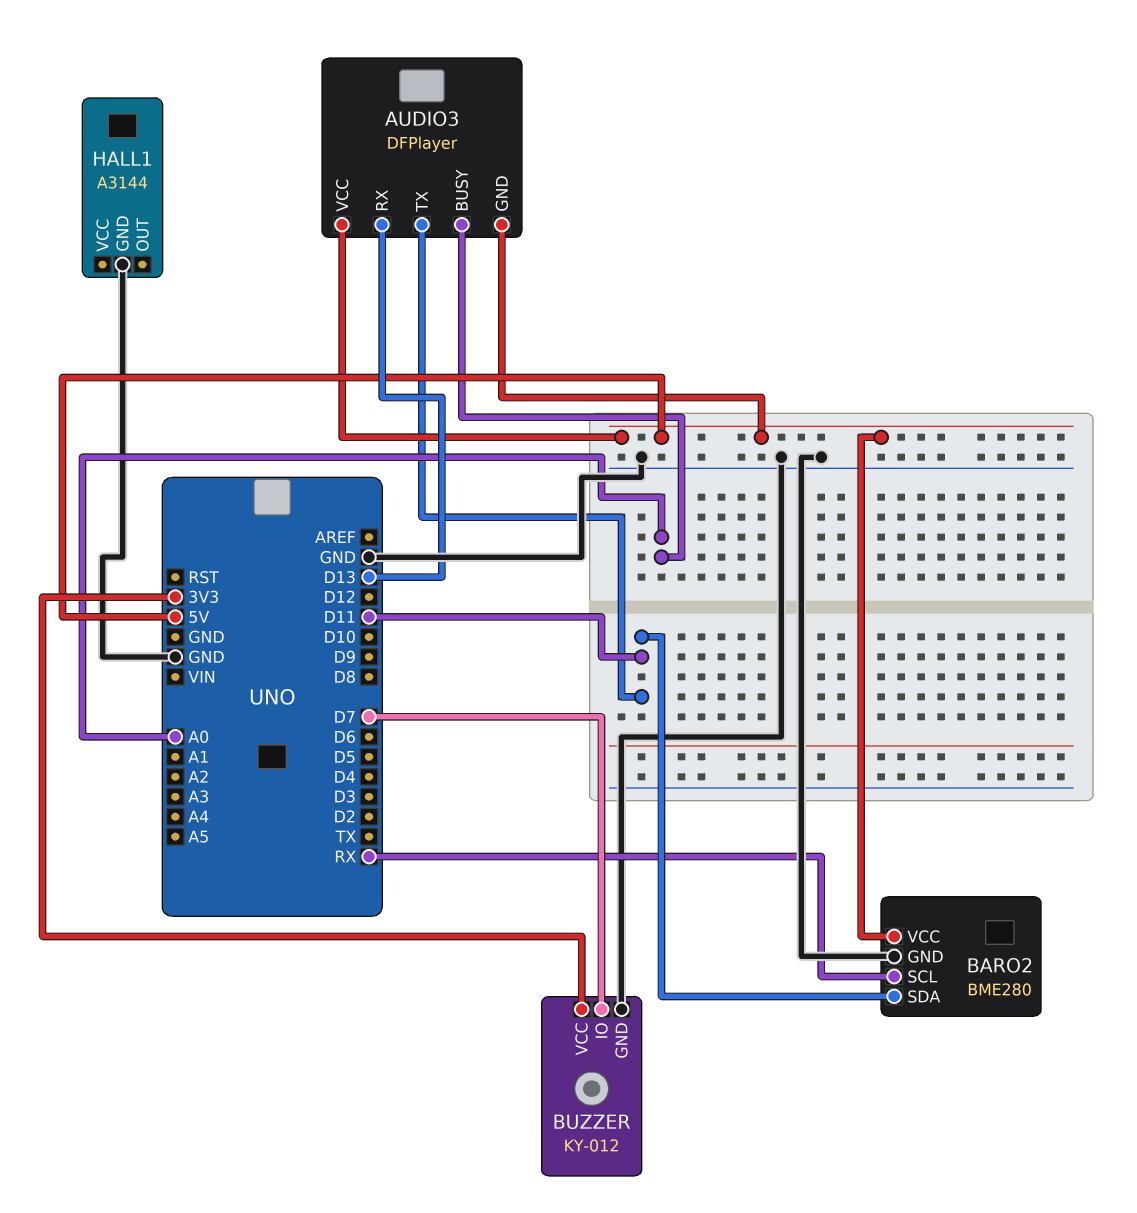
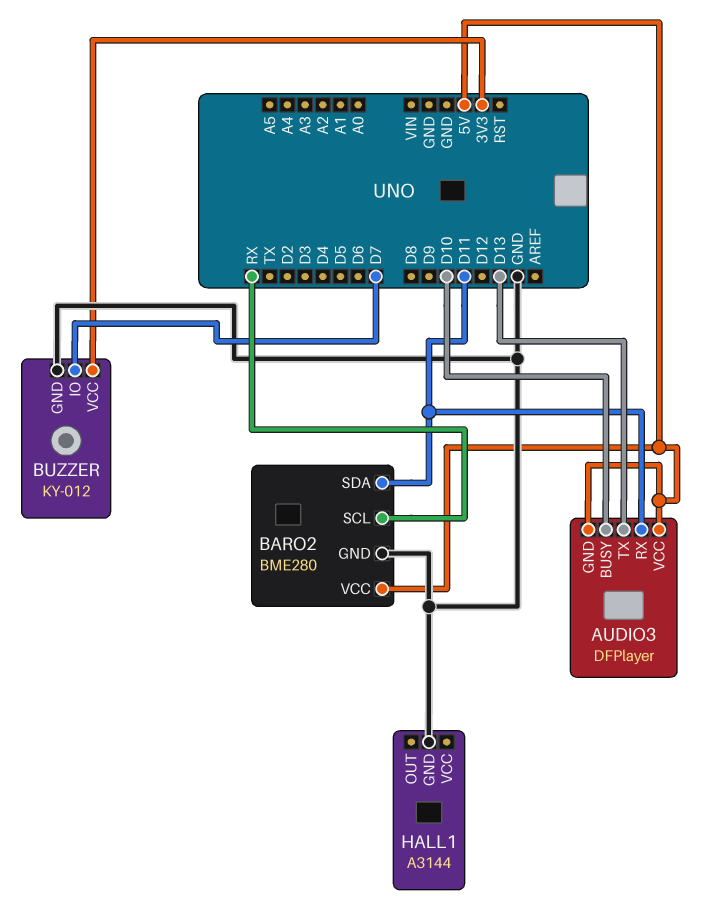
AUDIO3 pin BUSY: A0 -> D10
AUDIO3 pin RX: D13 -> D11
AUDIO3 pin TX: D11 -> D13

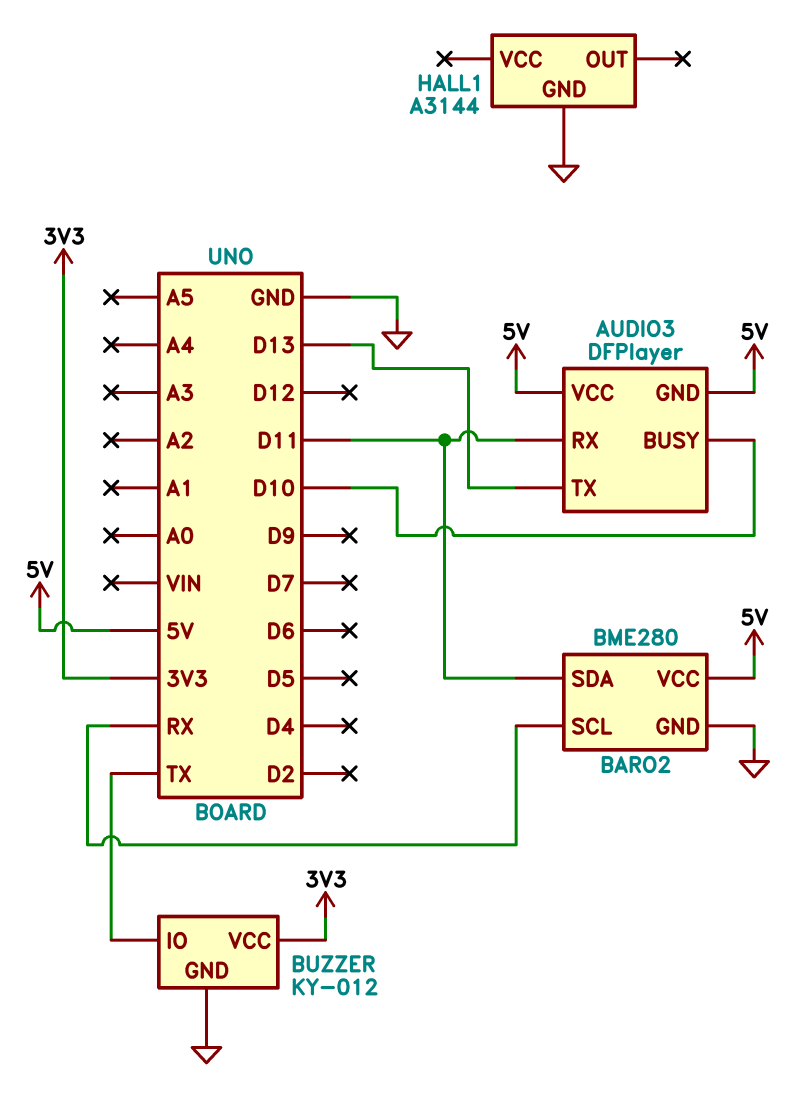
BUZZER pin IO: D7 -> TX

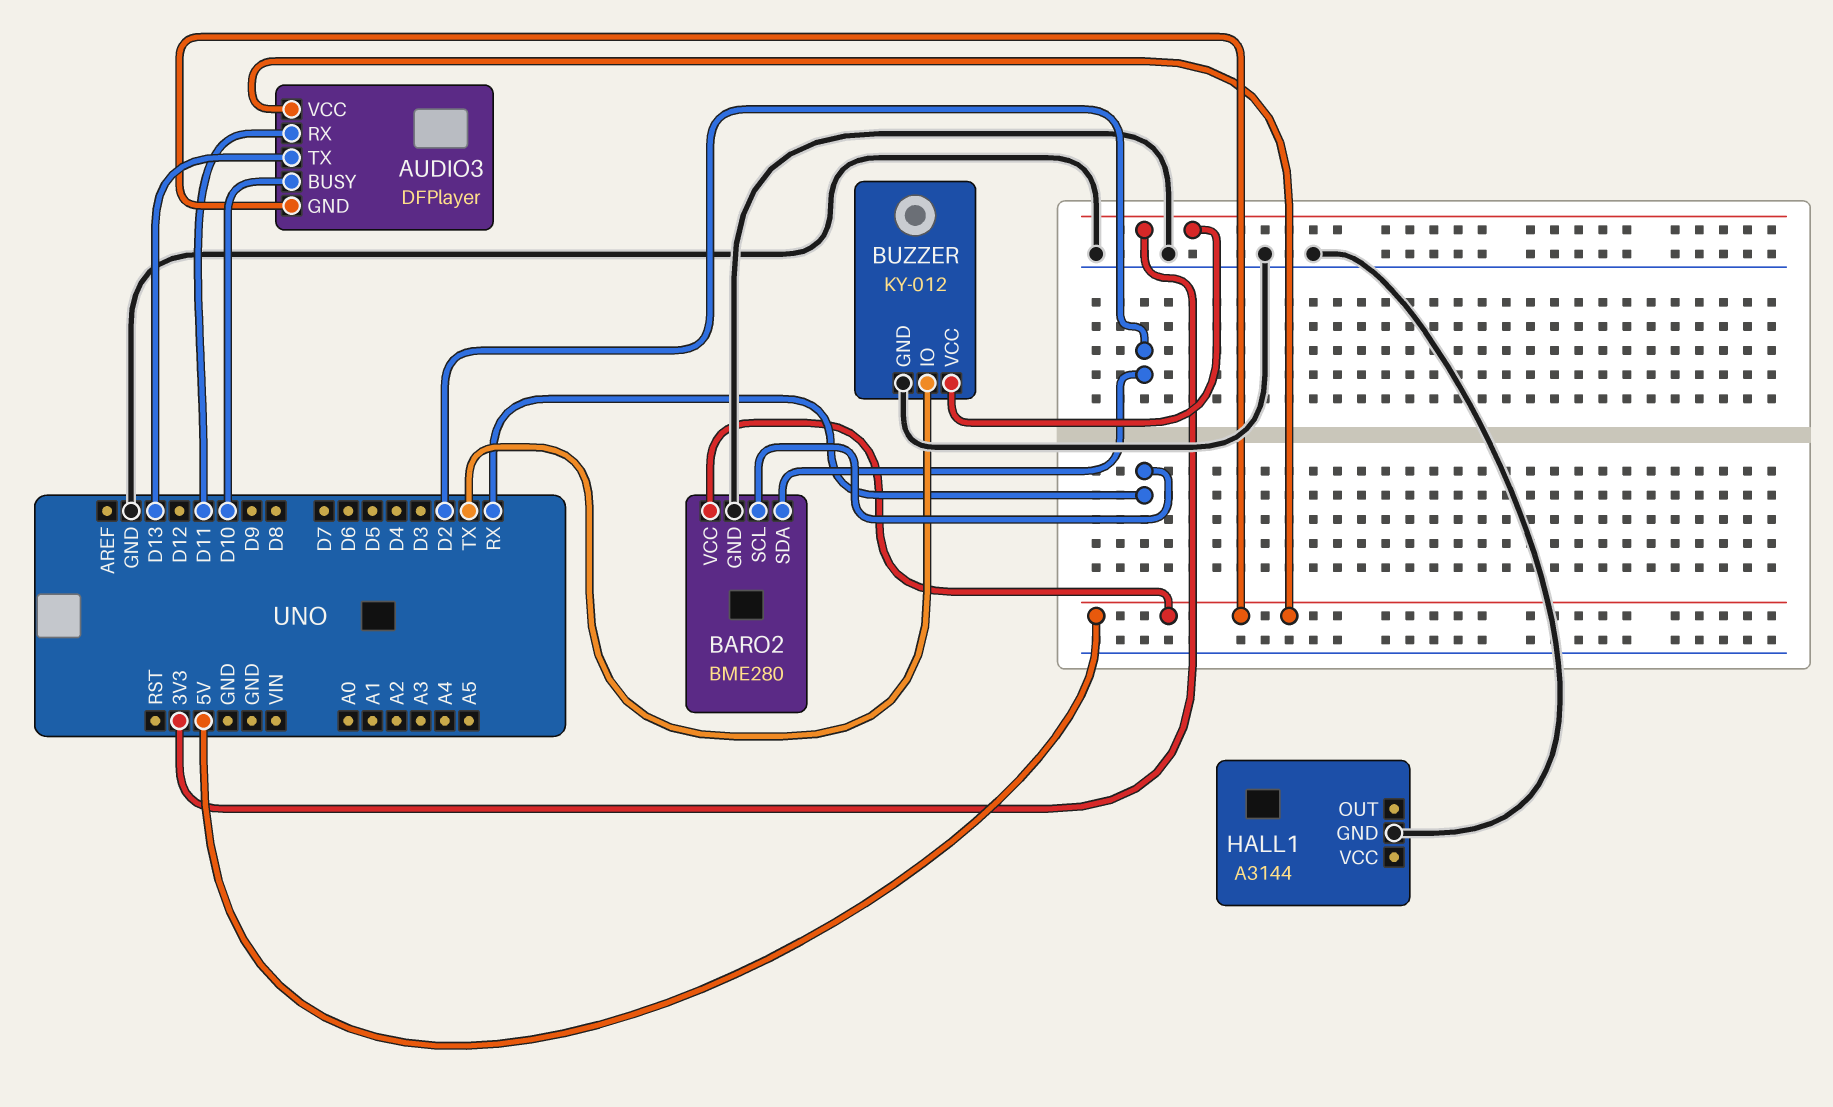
BARO2 pin SDA: D11 -> D2

